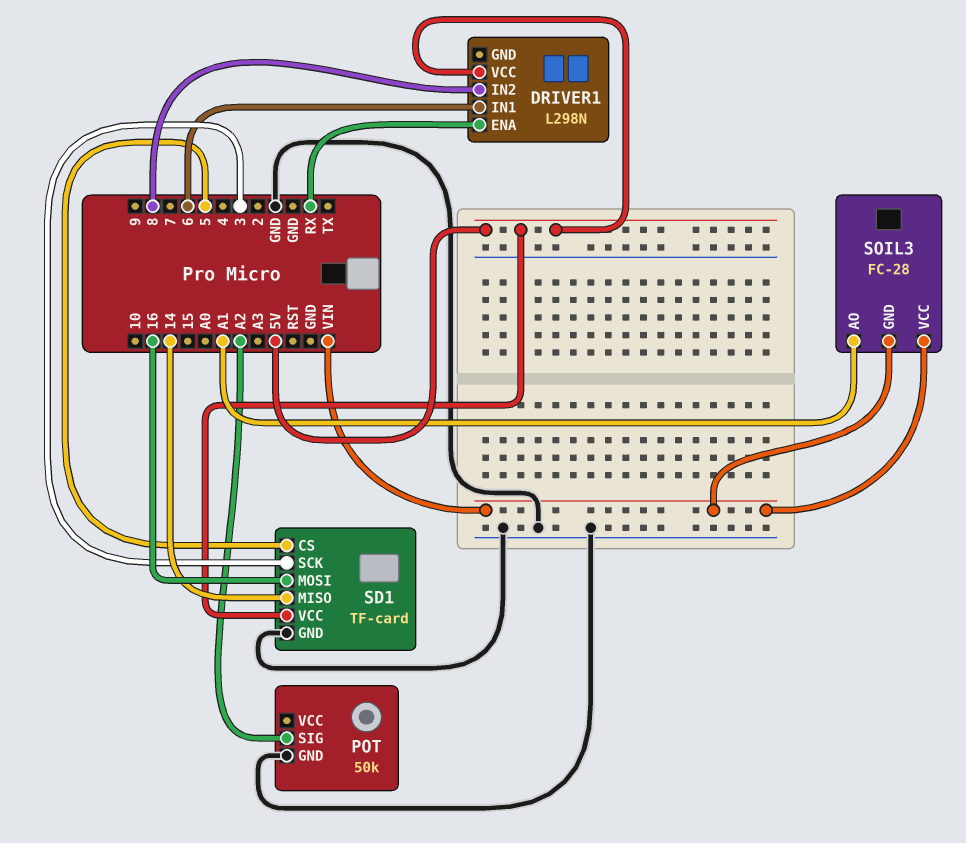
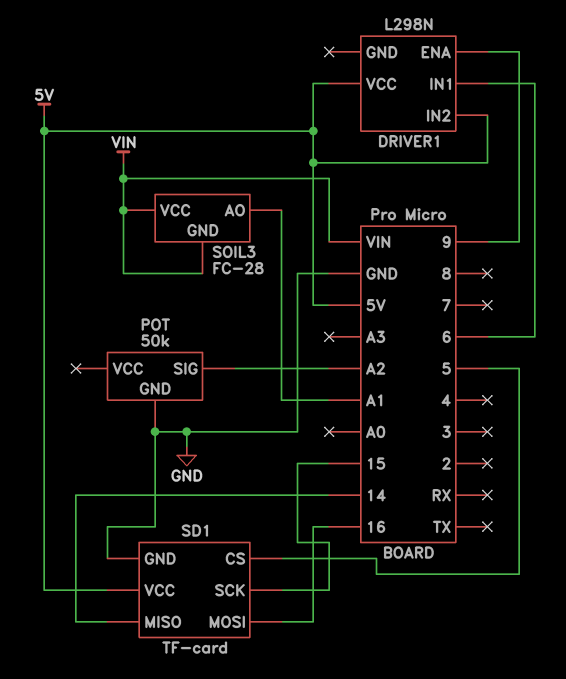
DRIVER1 pin ENA: RX -> 9
DRIVER1 pin IN2: 8 -> 5V
SD1 pin SCK: 3 -> 15

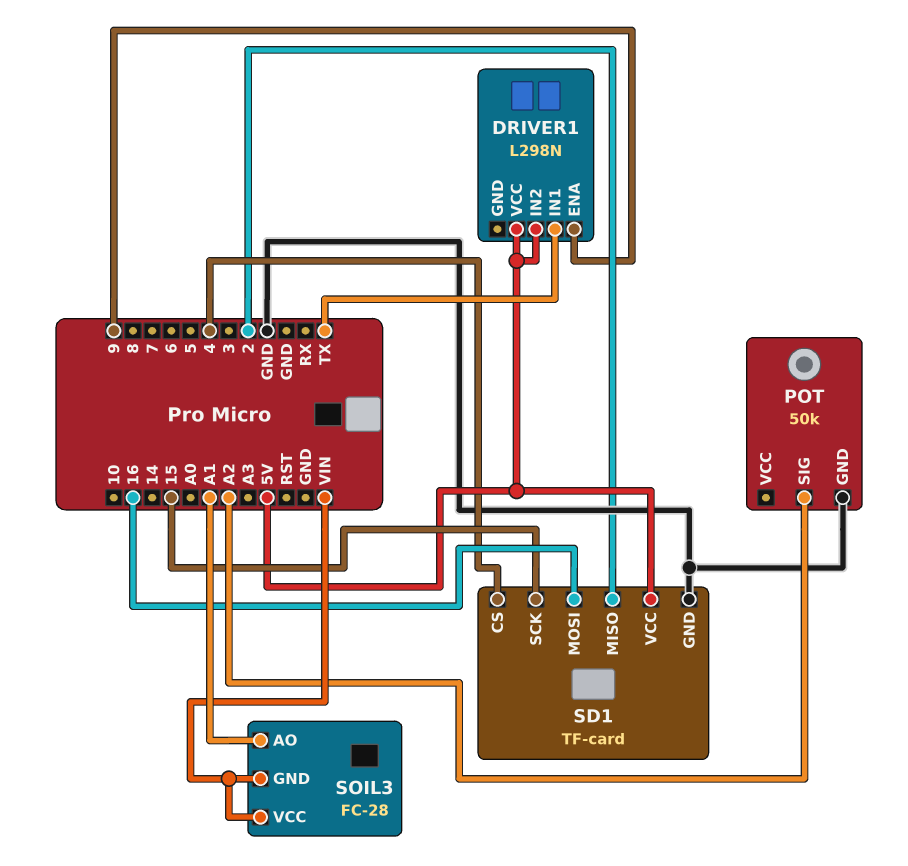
DRIVER1 pin IN1: 6 -> TX
SD1 pin CS: 5 -> 4
SD1 pin MISO: 14 -> 2

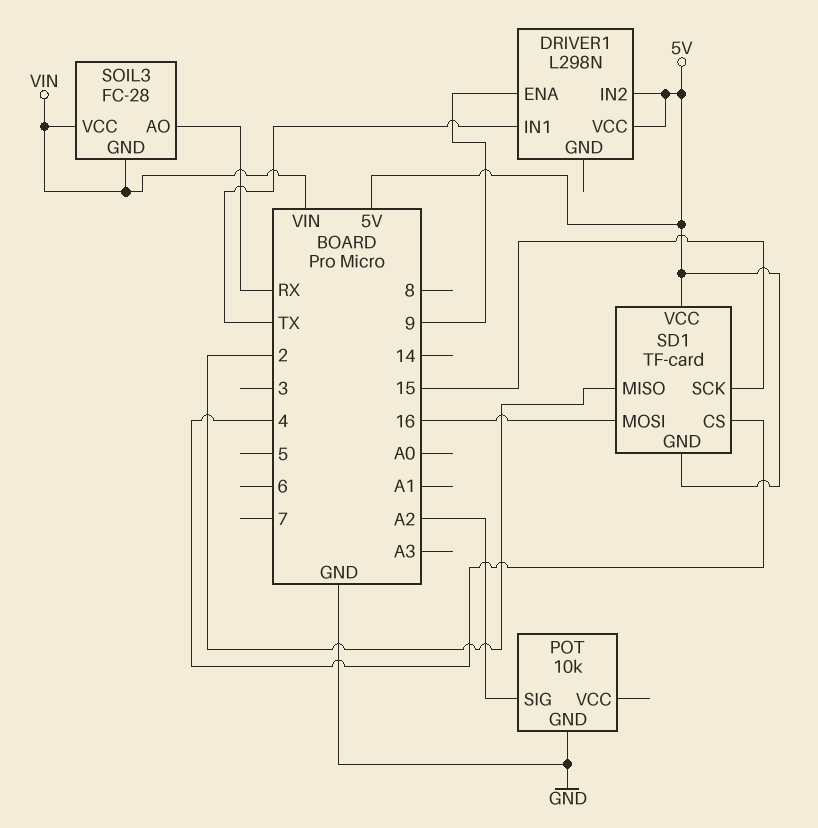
POT: 50k -> 10k
SD1 pin GND: GND -> 5V
SOIL3 pin AO: A1 -> RX

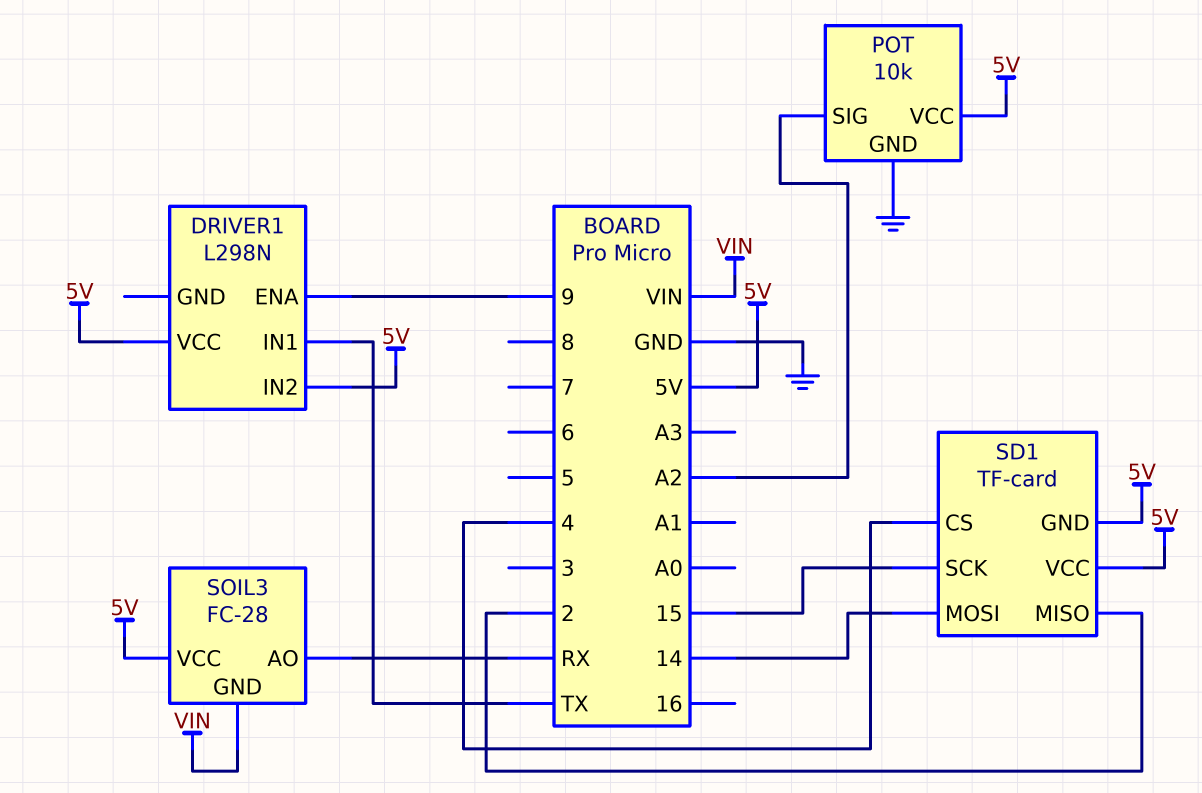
POT pin VCC: none -> 5V
SD1 pin MOSI: 16 -> 14
SOIL3 pin VCC: VIN -> 5V

